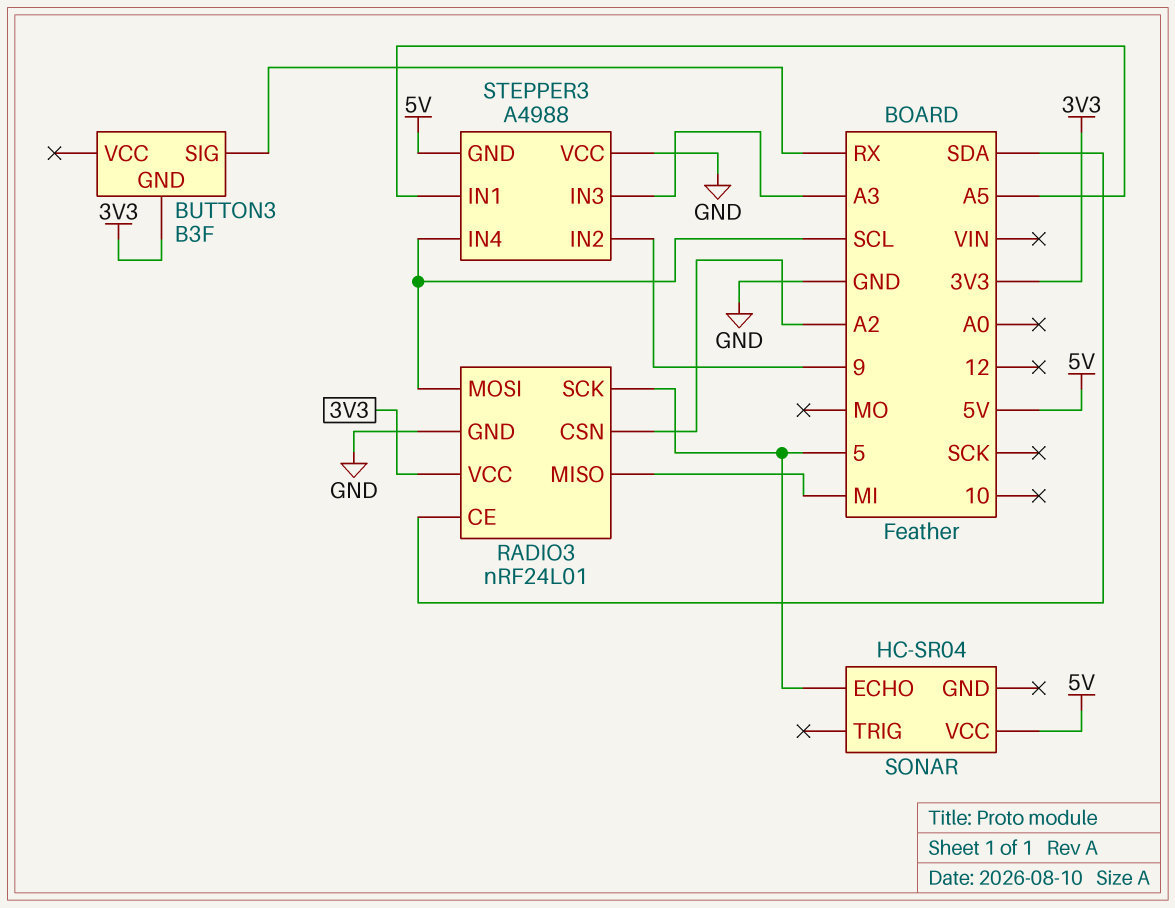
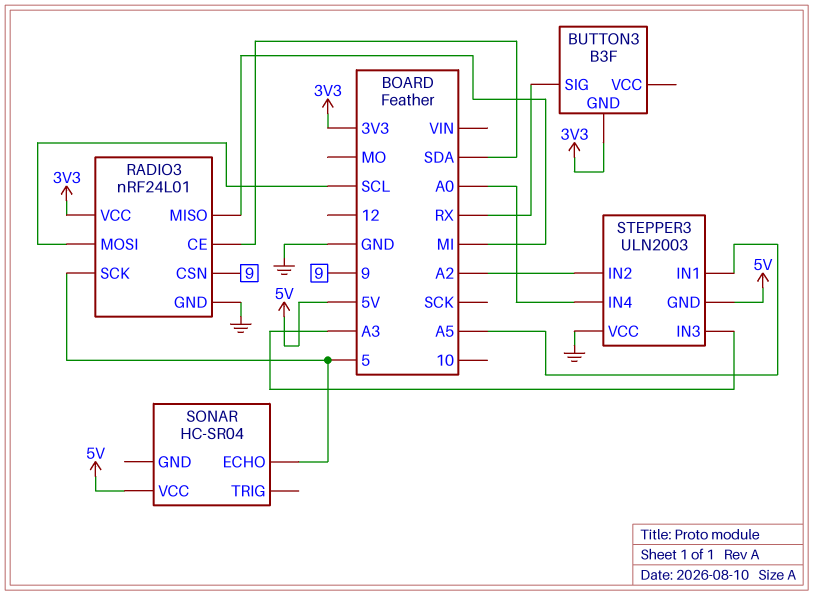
RADIO3 pin CSN: A2 -> 9
STEPPER3: A4988 -> ULN2003
STEPPER3 pin IN2: 9 -> A2
STEPPER3 pin IN4: SCL -> A0

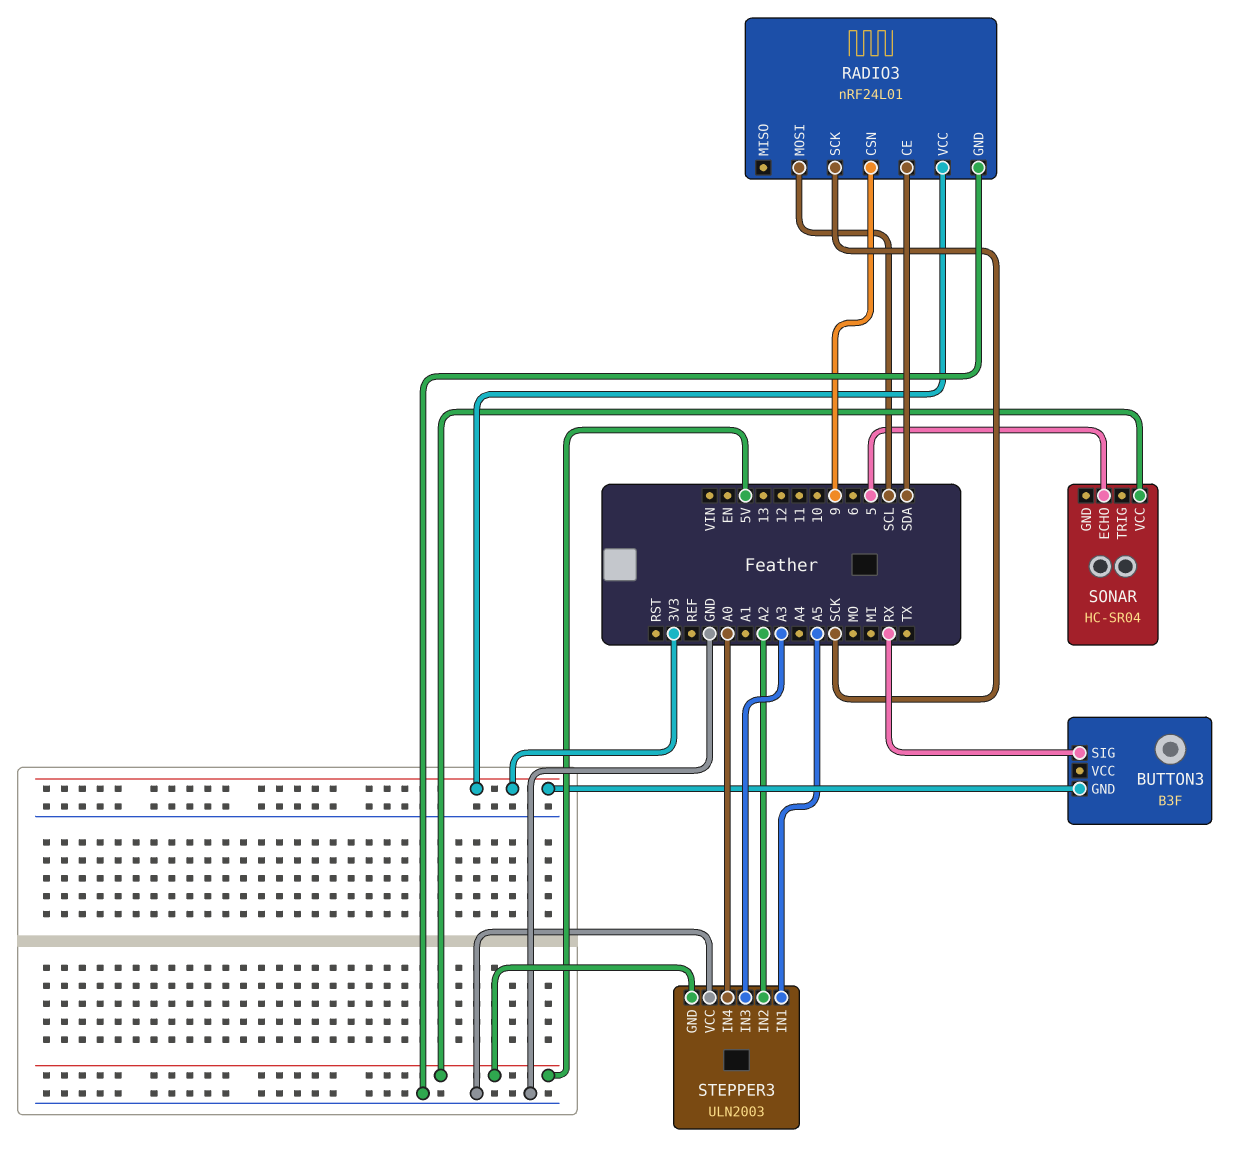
RADIO3 pin MISO: MI -> none
RADIO3 pin SCK: 5 -> SCK

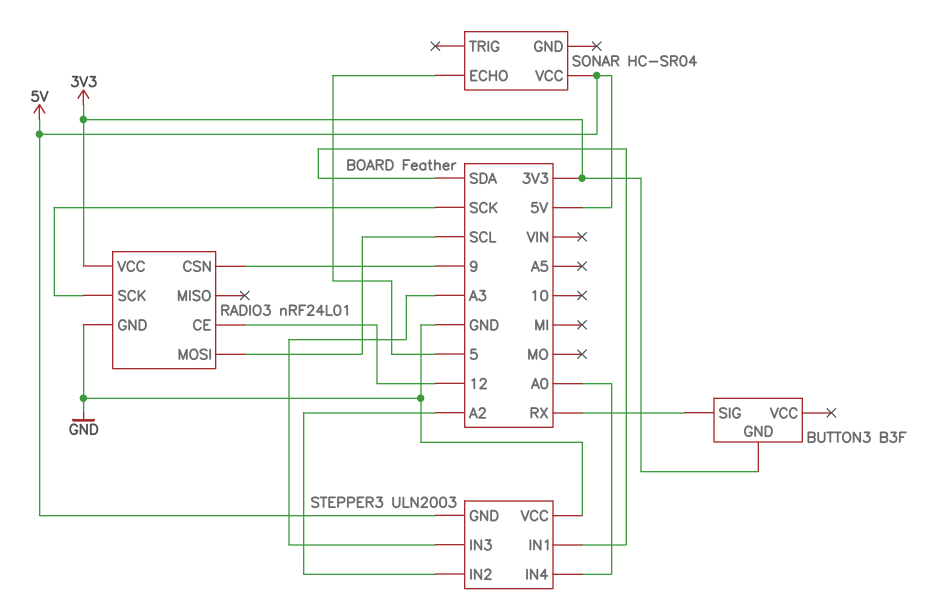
RADIO3 pin CE: SDA -> 12
STEPPER3 pin IN1: A5 -> SDA

